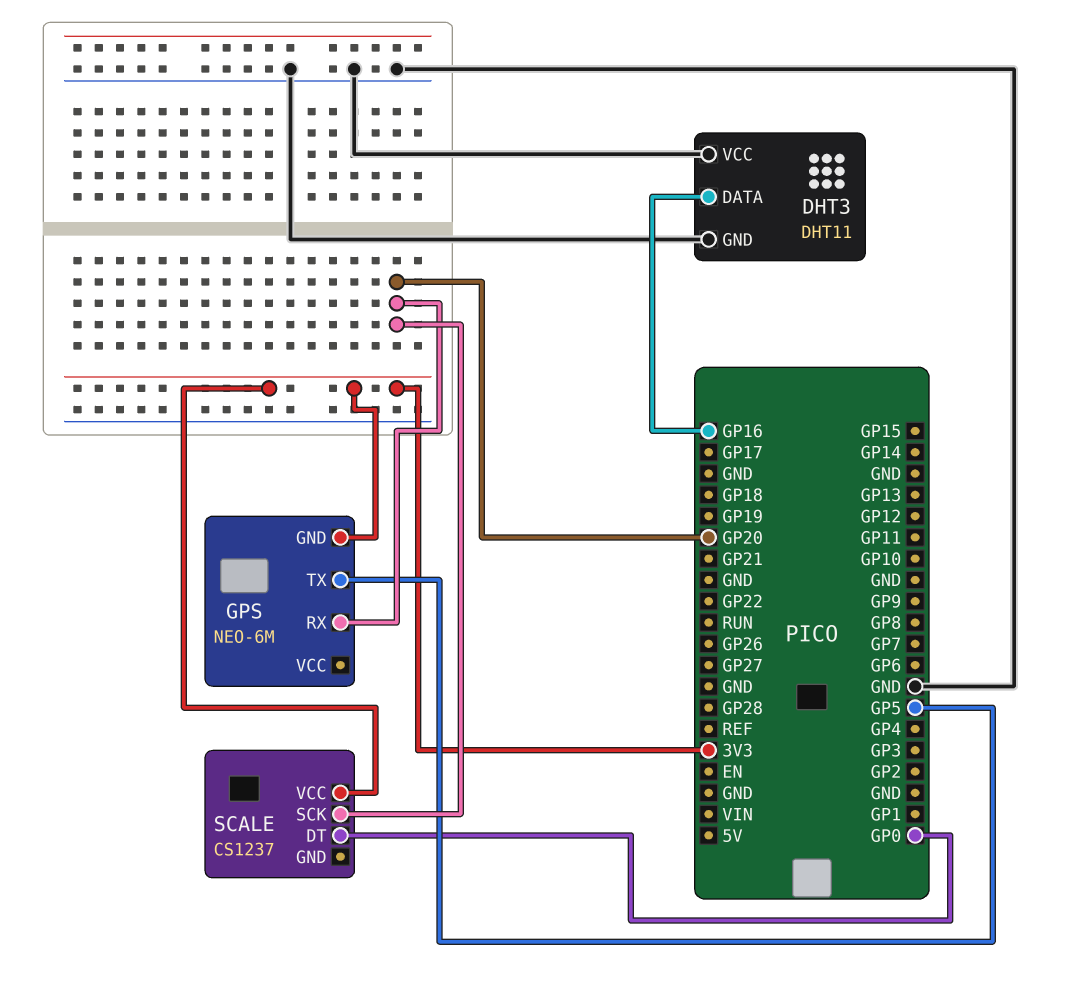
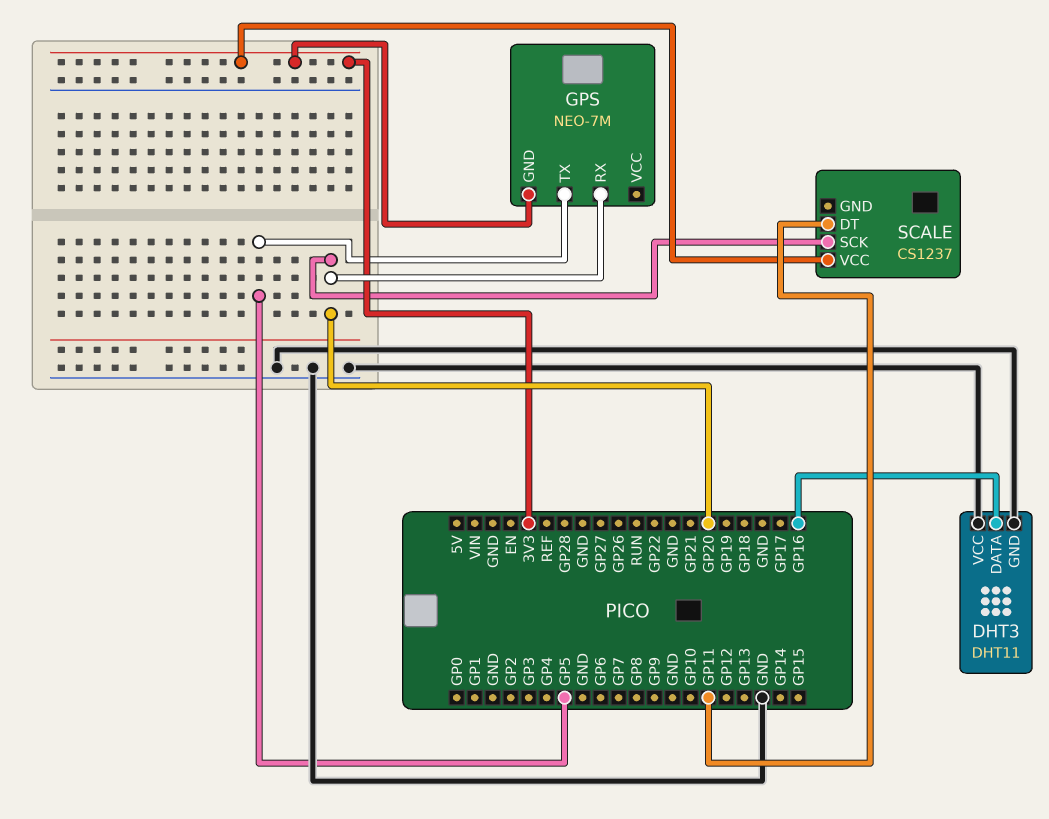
GPS: NEO-6M -> NEO-7M
SCALE pin DT: GP0 -> GP11

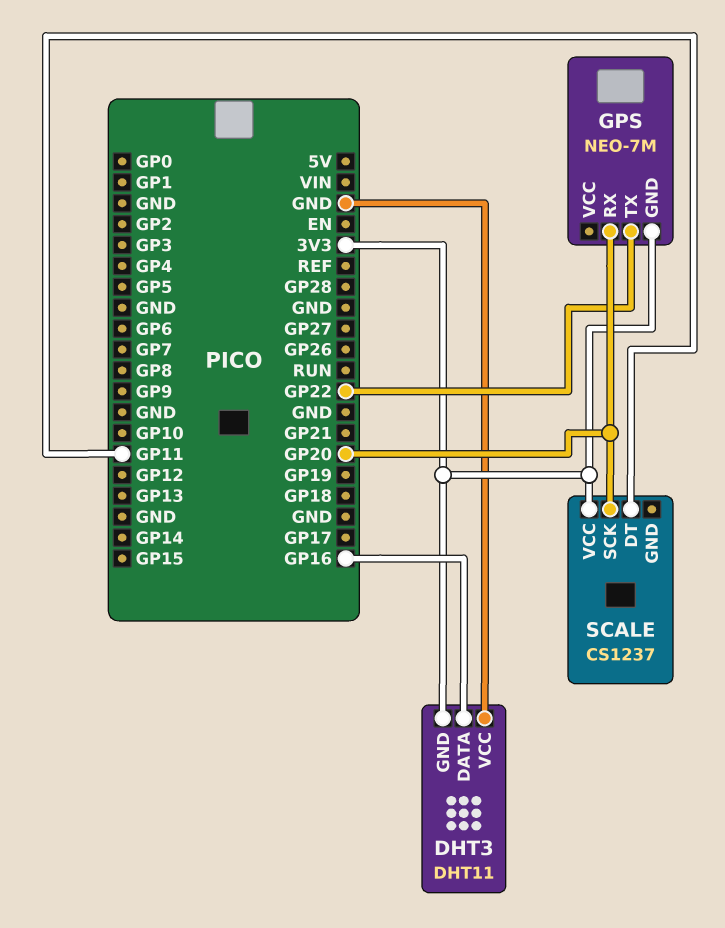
DHT3 pin GND: GND -> 3V3
GPS pin TX: GP5 -> GP22

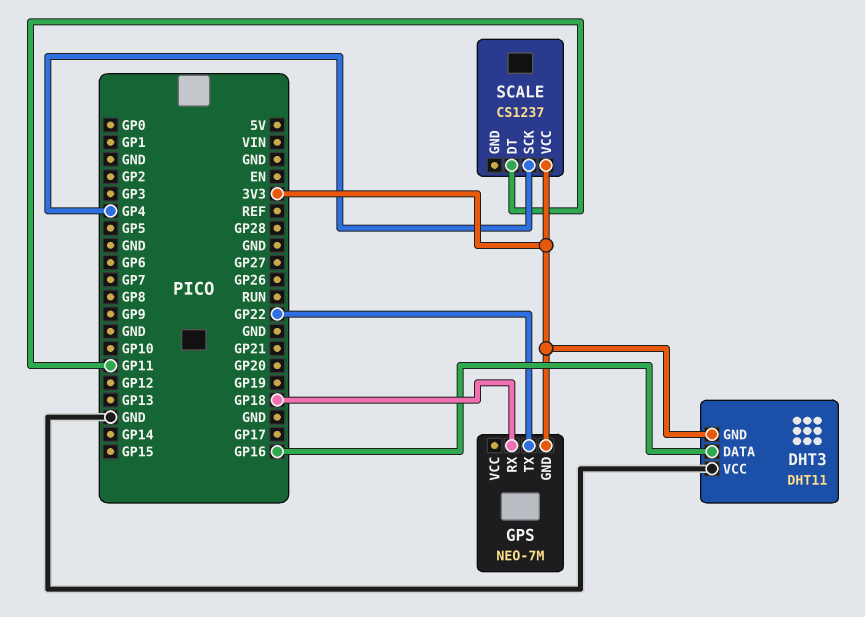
GPS pin RX: GP20 -> GP18
SCALE pin SCK: GP20 -> GP4

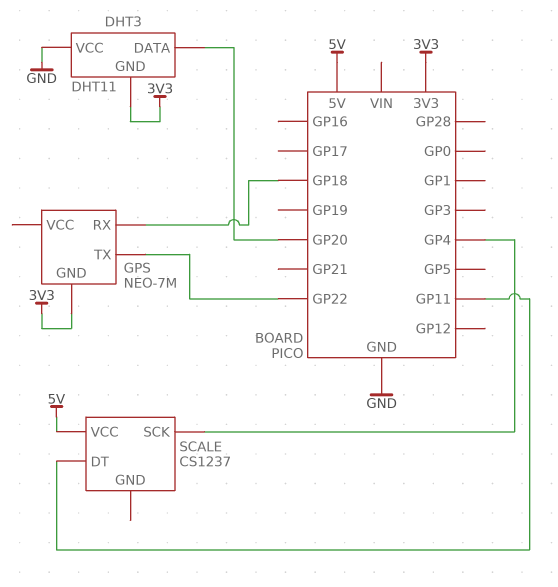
DHT3 pin DATA: GP16 -> GP20
SCALE pin VCC: 3V3 -> 5V

